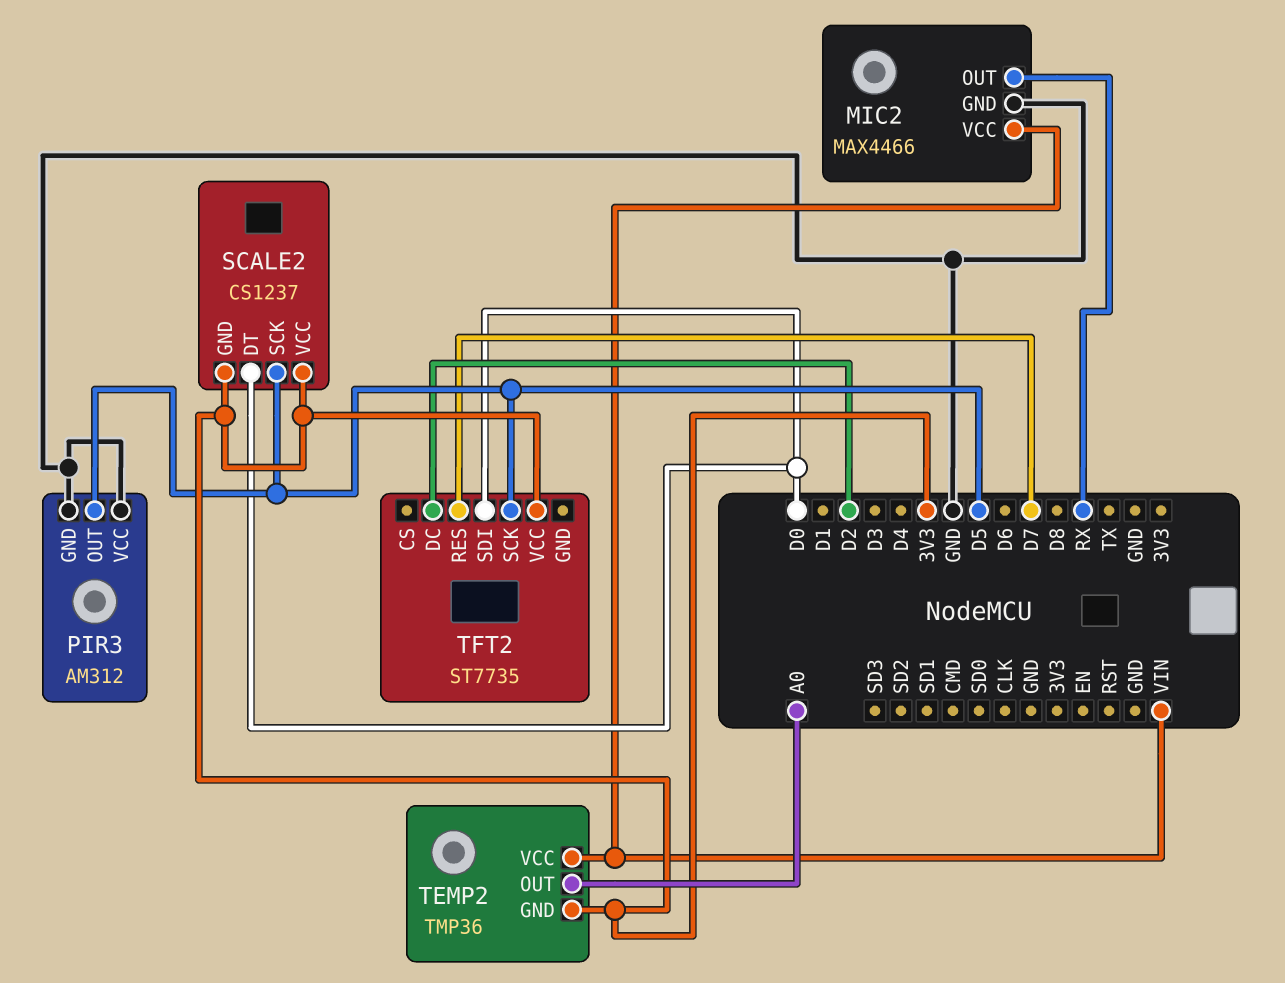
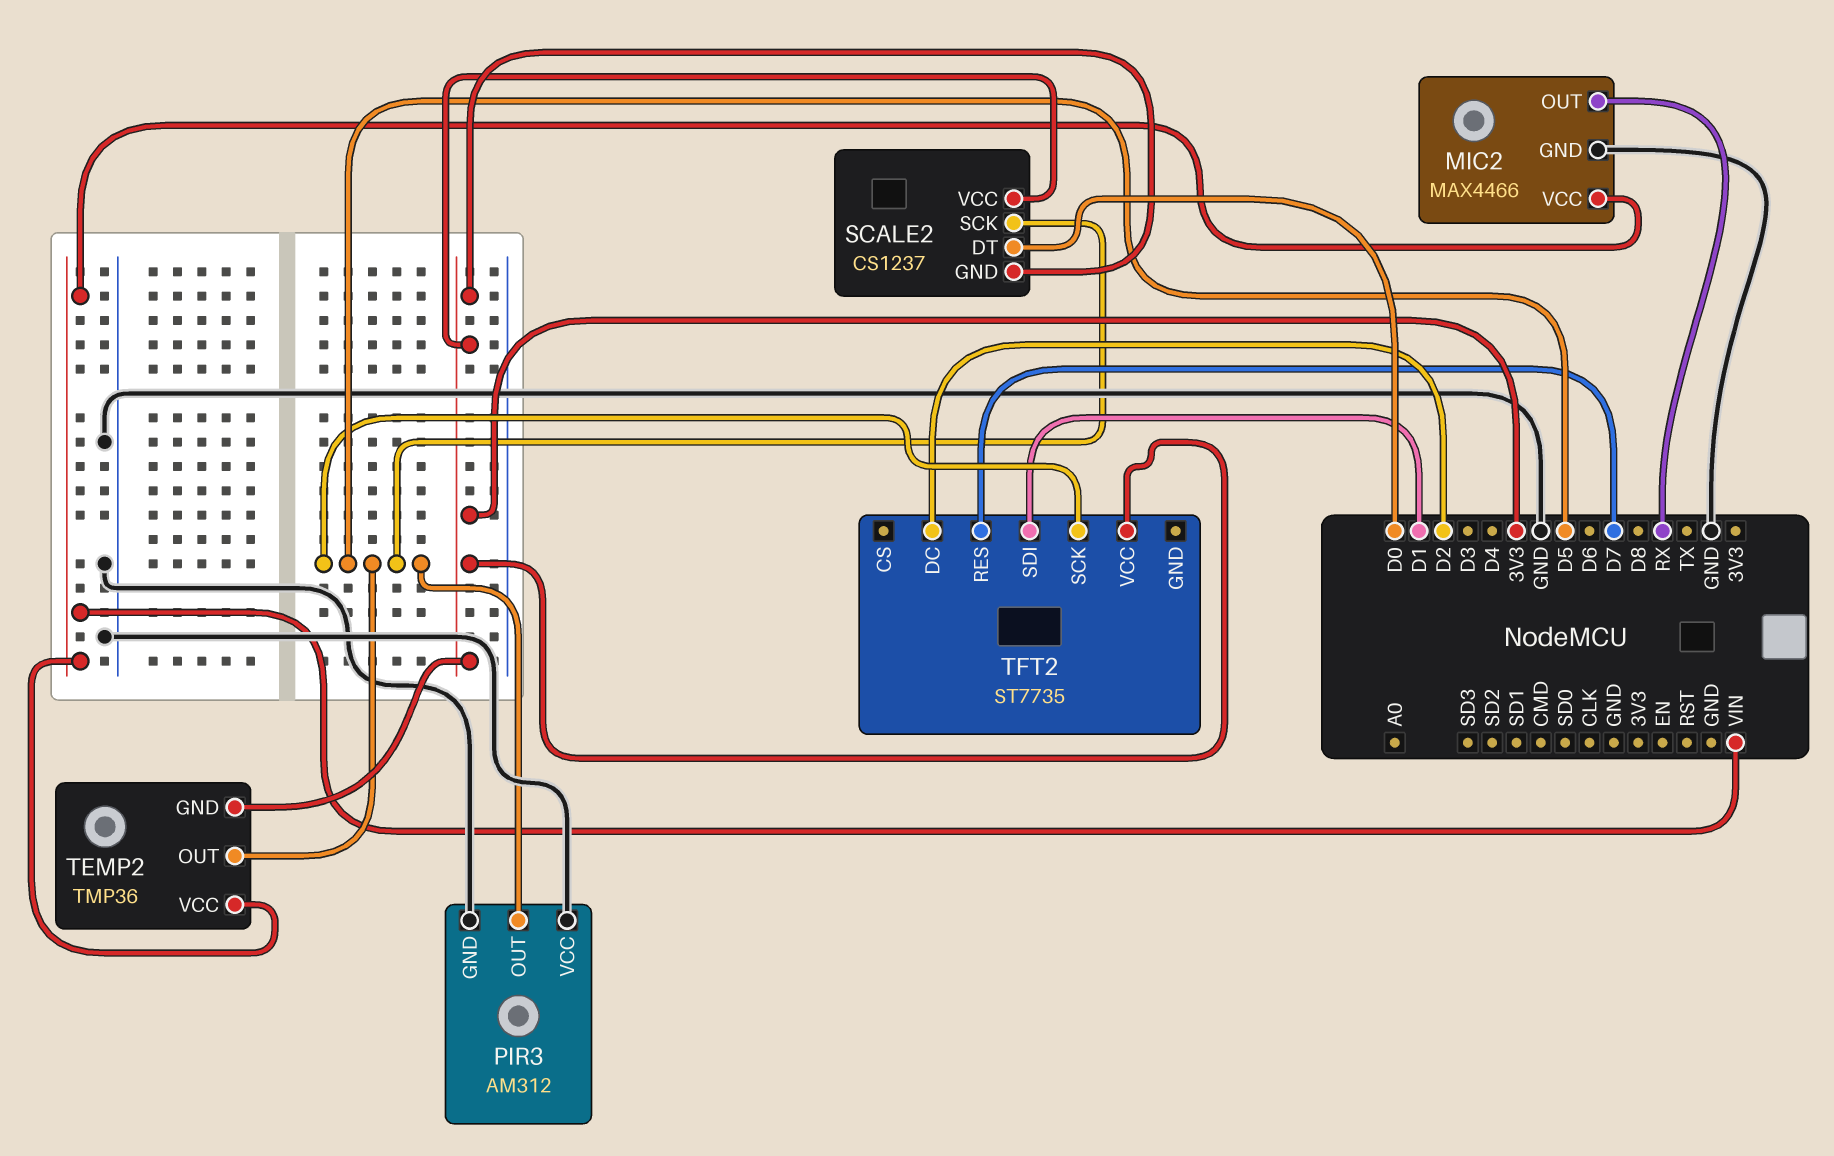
TEMP2 pin OUT: A0 -> D5
TFT2 pin SDI: D0 -> D1

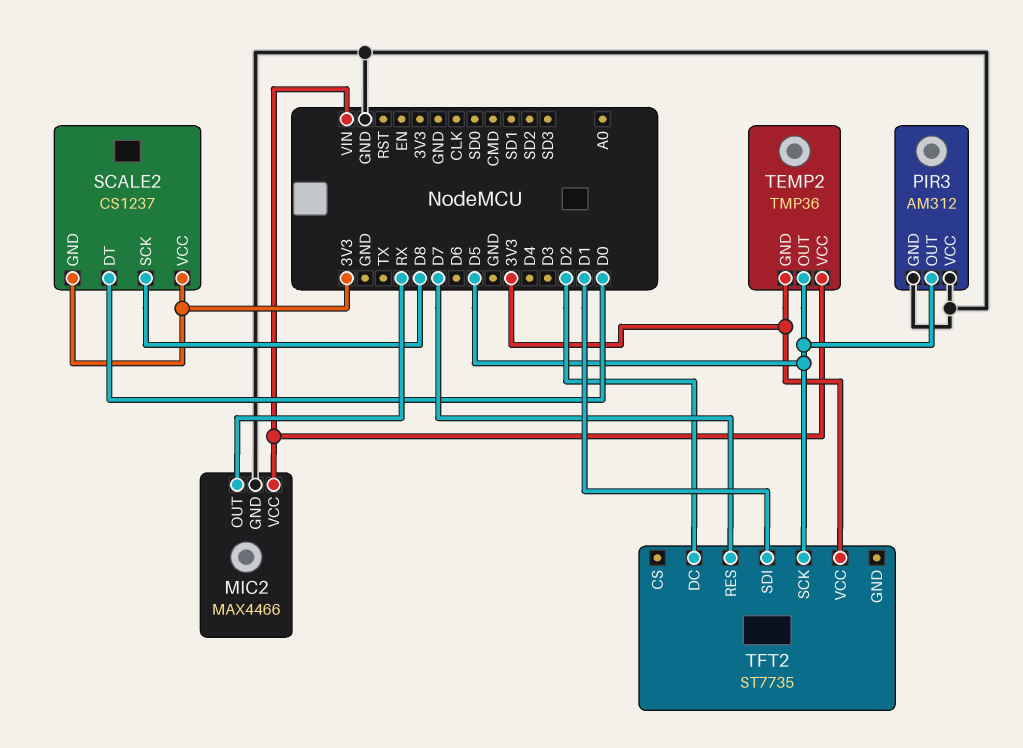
SCALE2 pin SCK: D5 -> D8

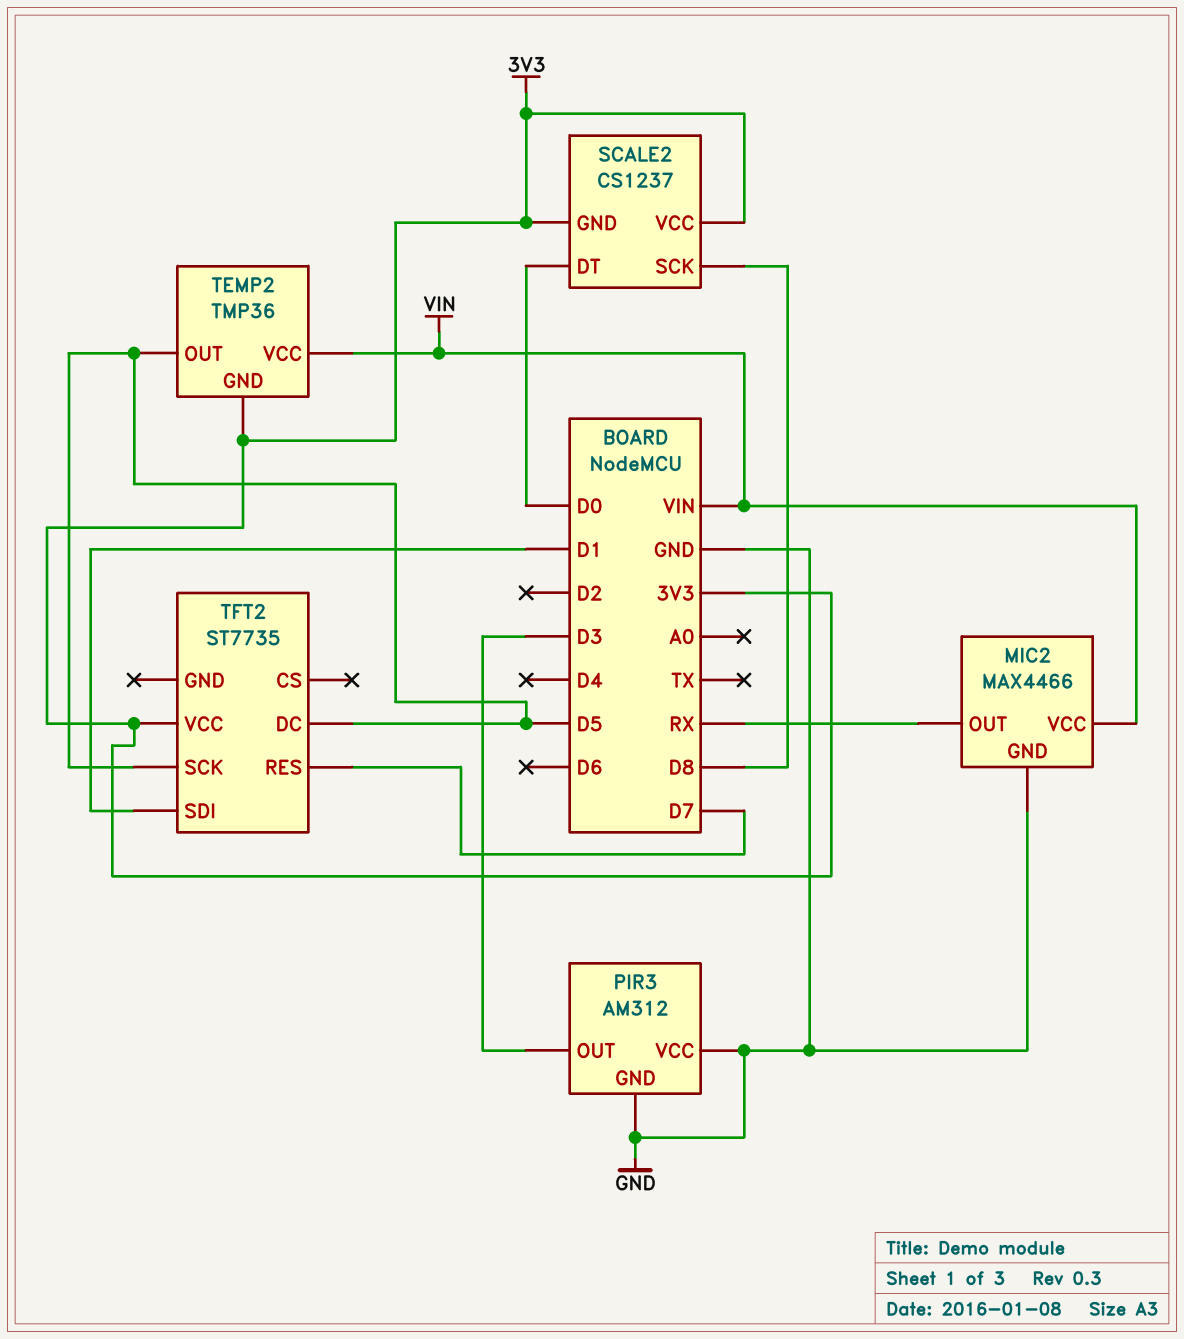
PIR3 pin OUT: D5 -> D3
TFT2 pin DC: D2 -> D5

